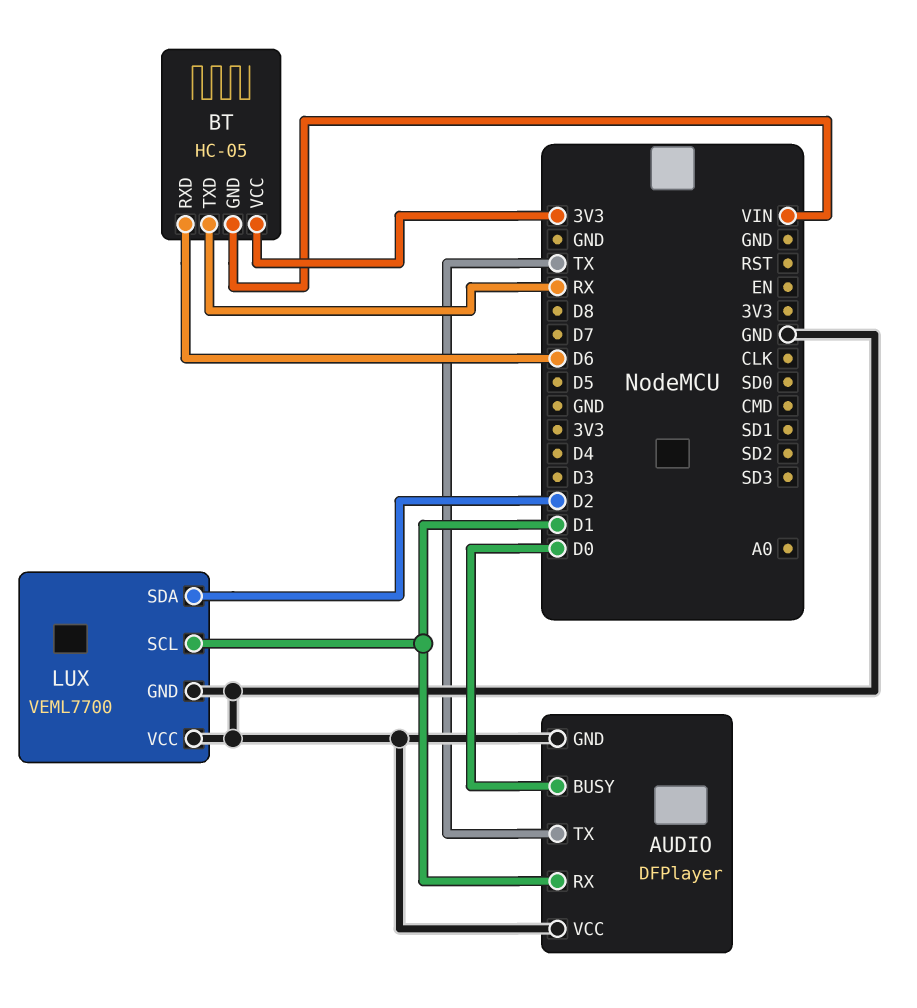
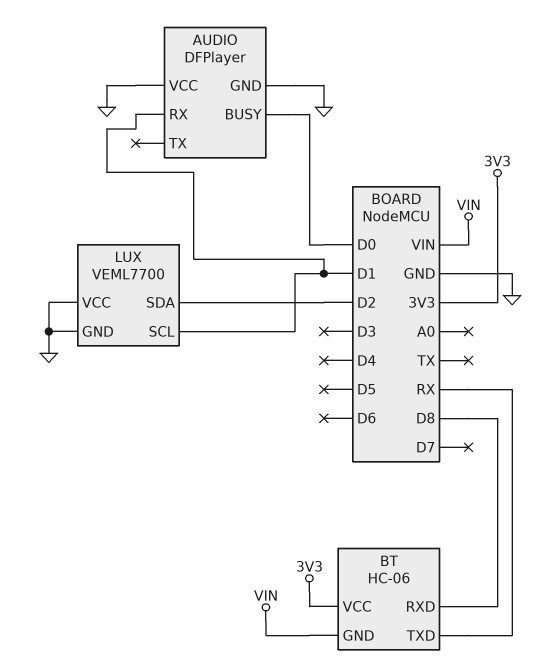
AUDIO pin TX: TX -> none
BT: HC-05 -> HC-06
BT pin RXD: D6 -> D8

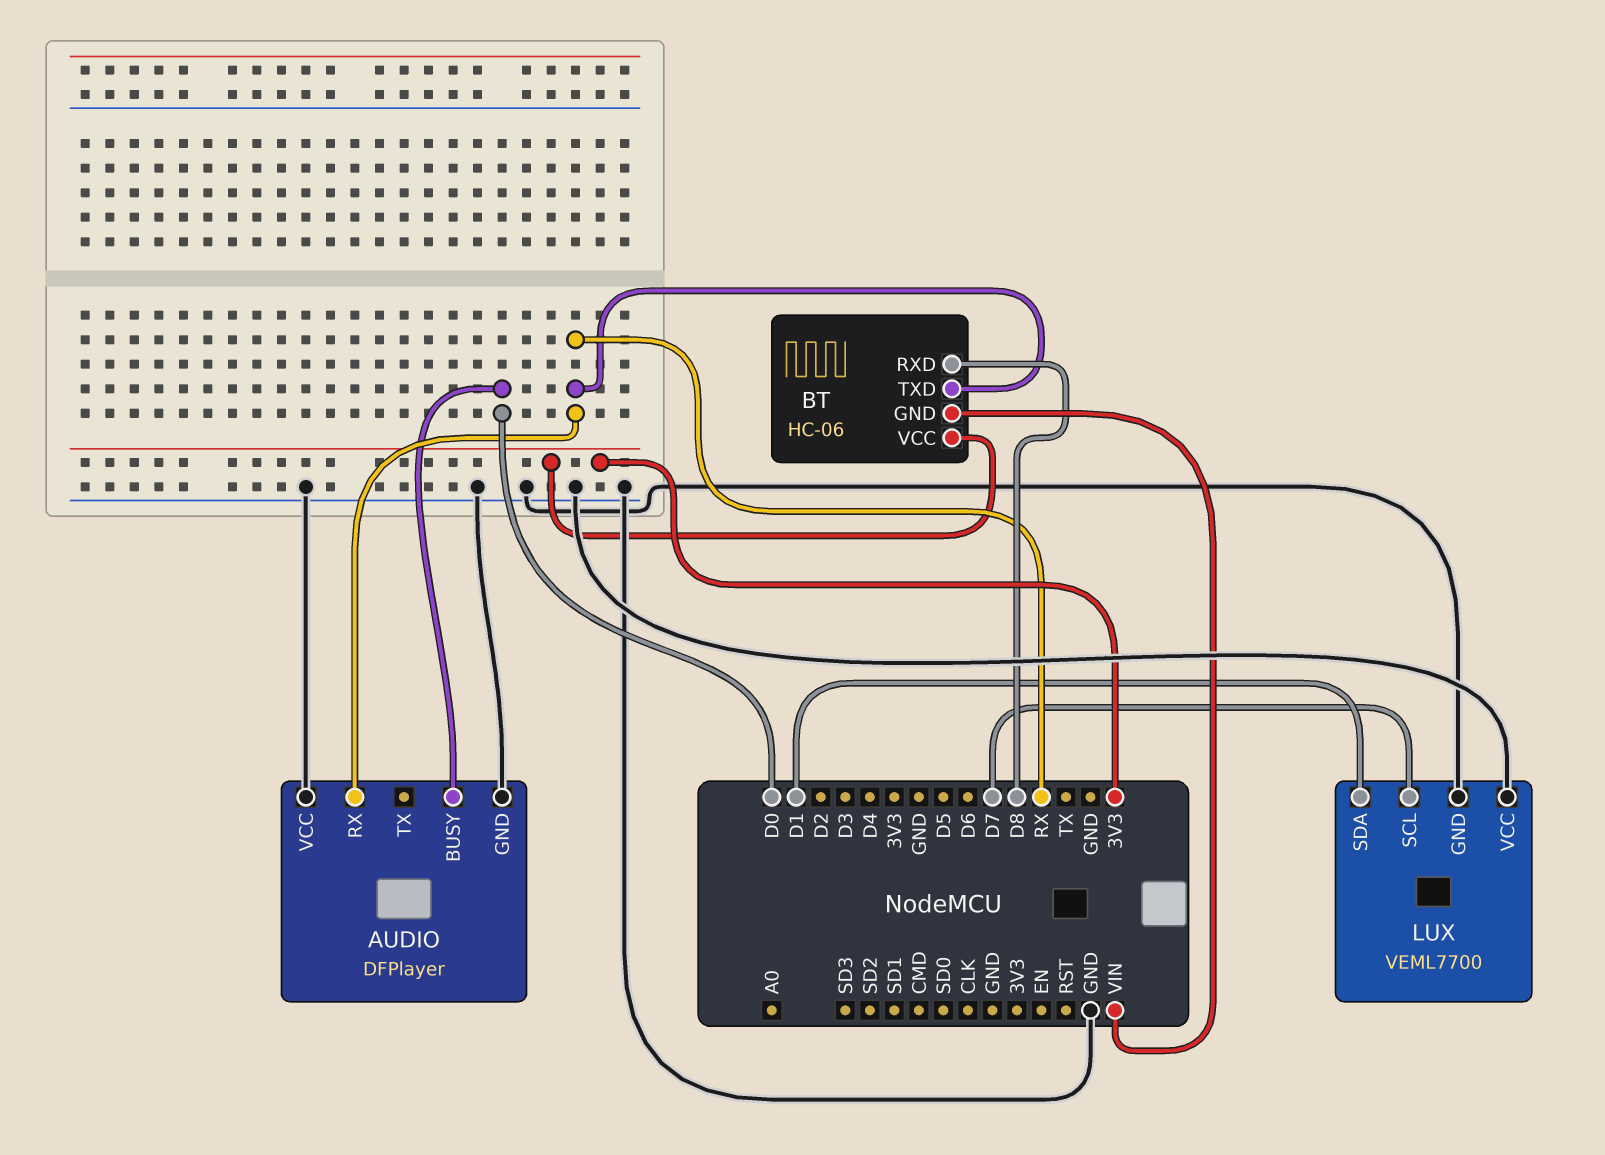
AUDIO pin RX: D1 -> RX
LUX pin SCL: D1 -> D7
LUX pin SDA: D2 -> D1

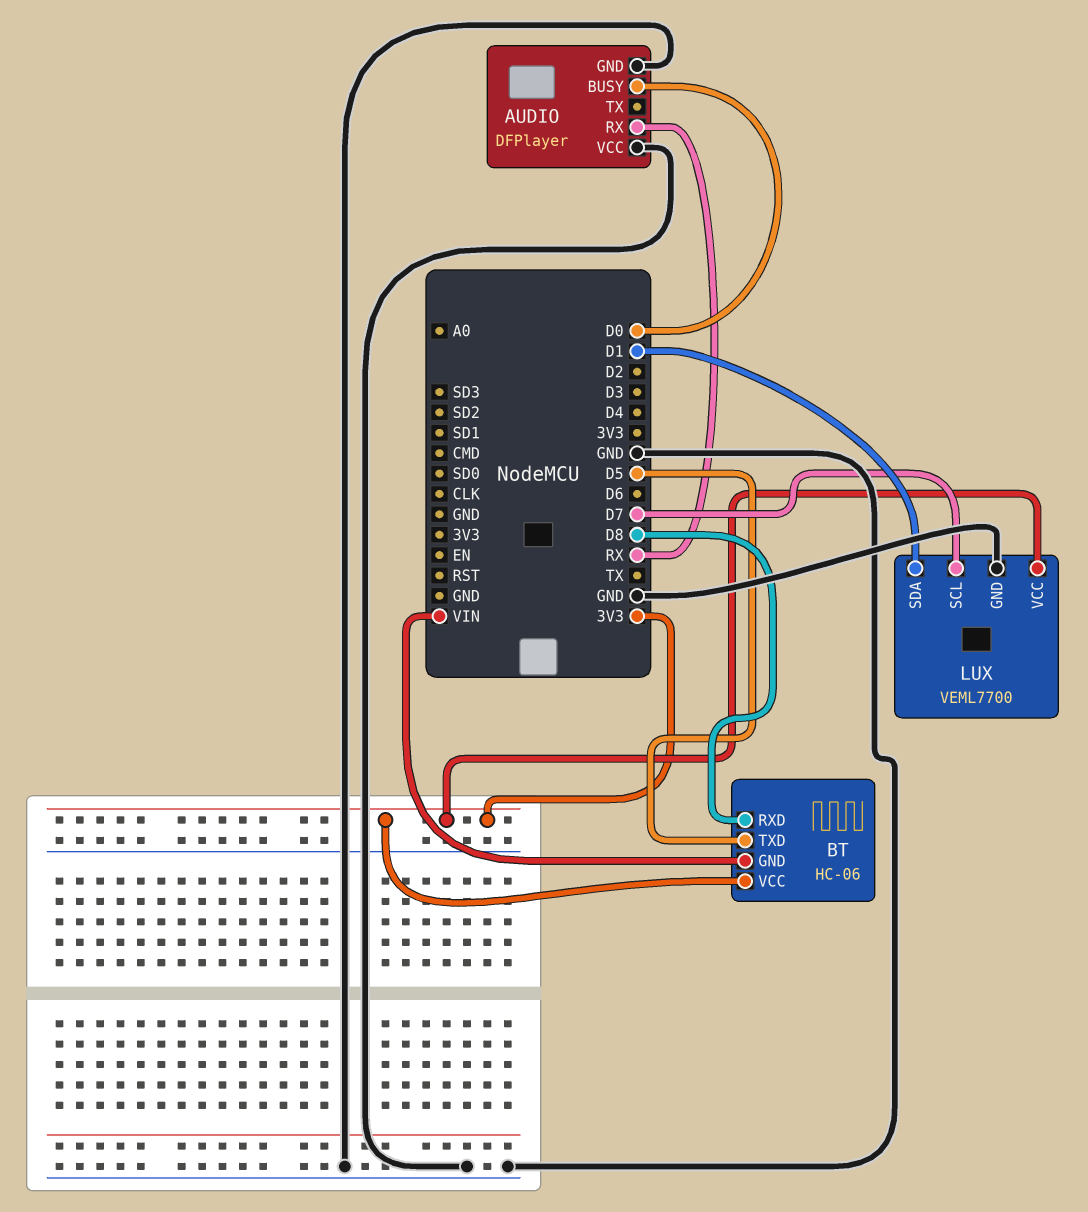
BT pin TXD: RX -> D5
LUX pin VCC: GND -> 3V3

